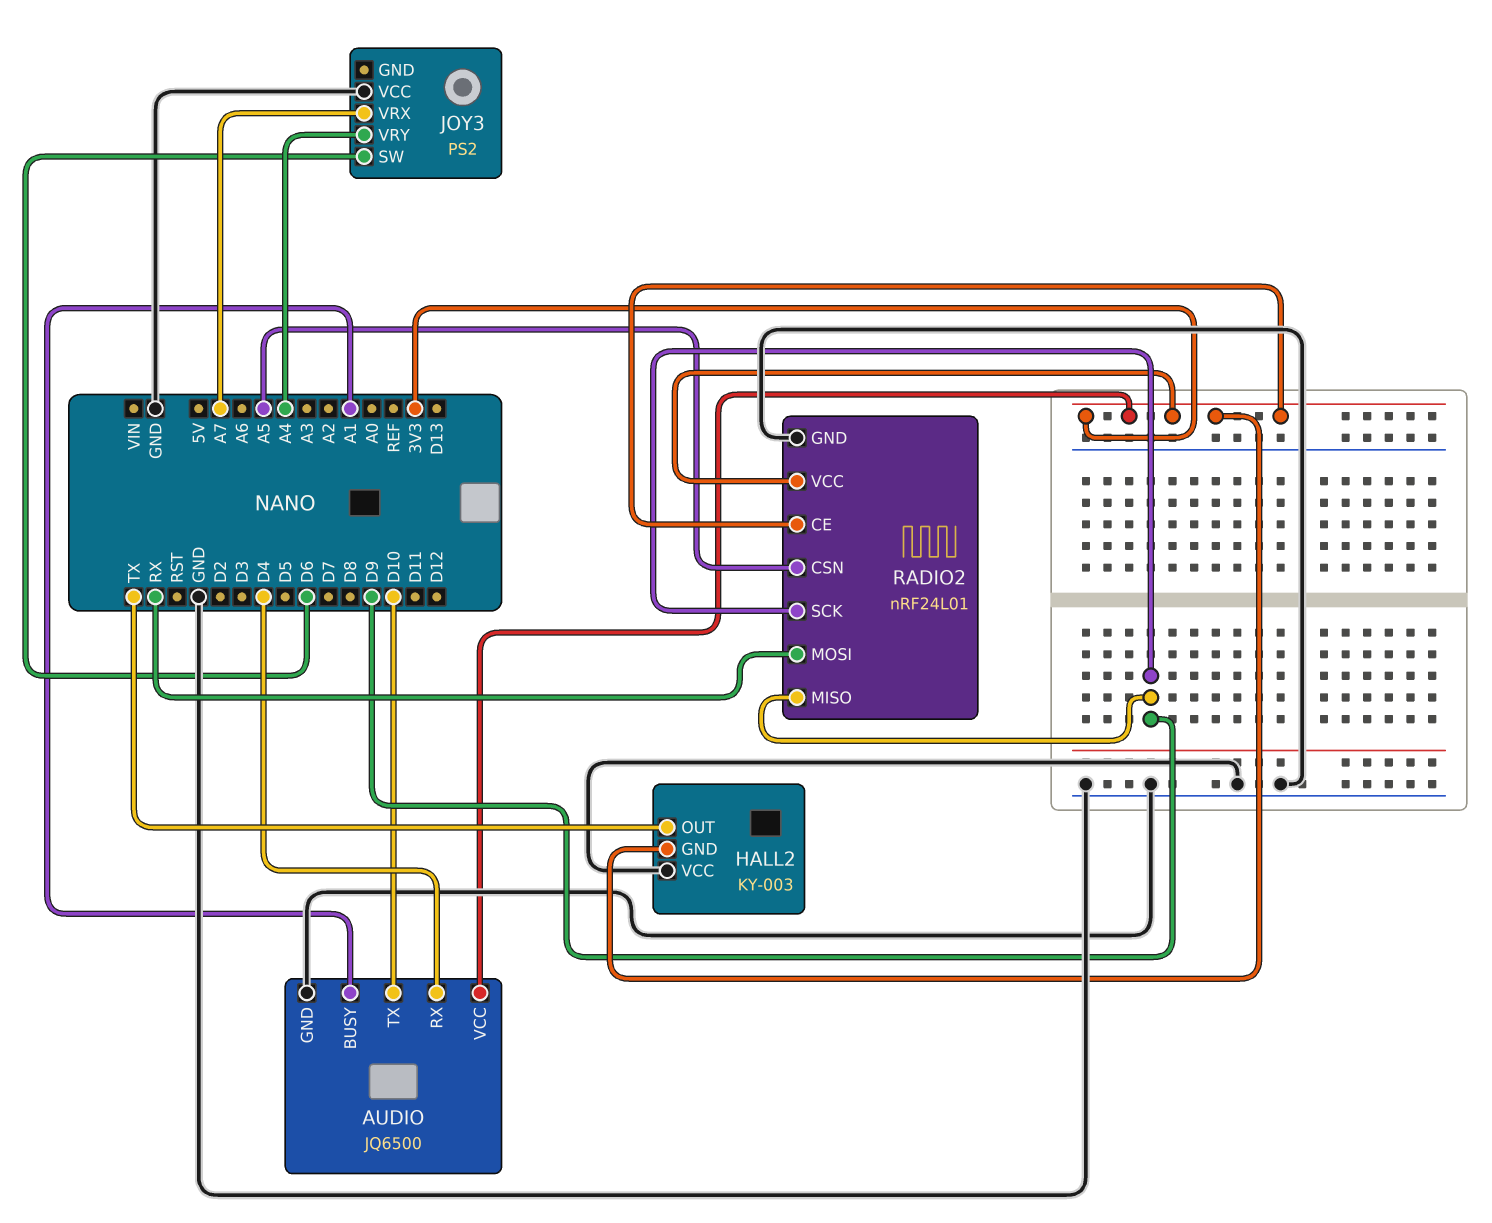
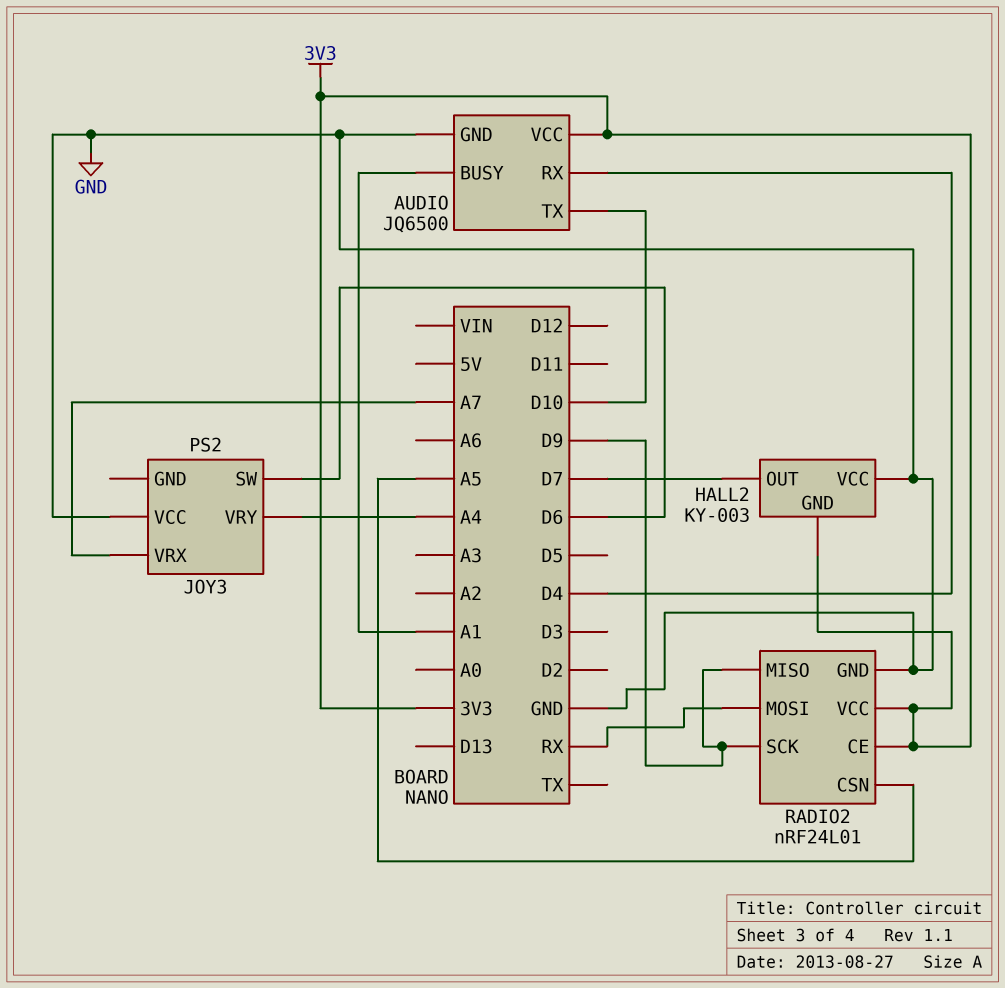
HALL2 pin OUT: TX -> D7

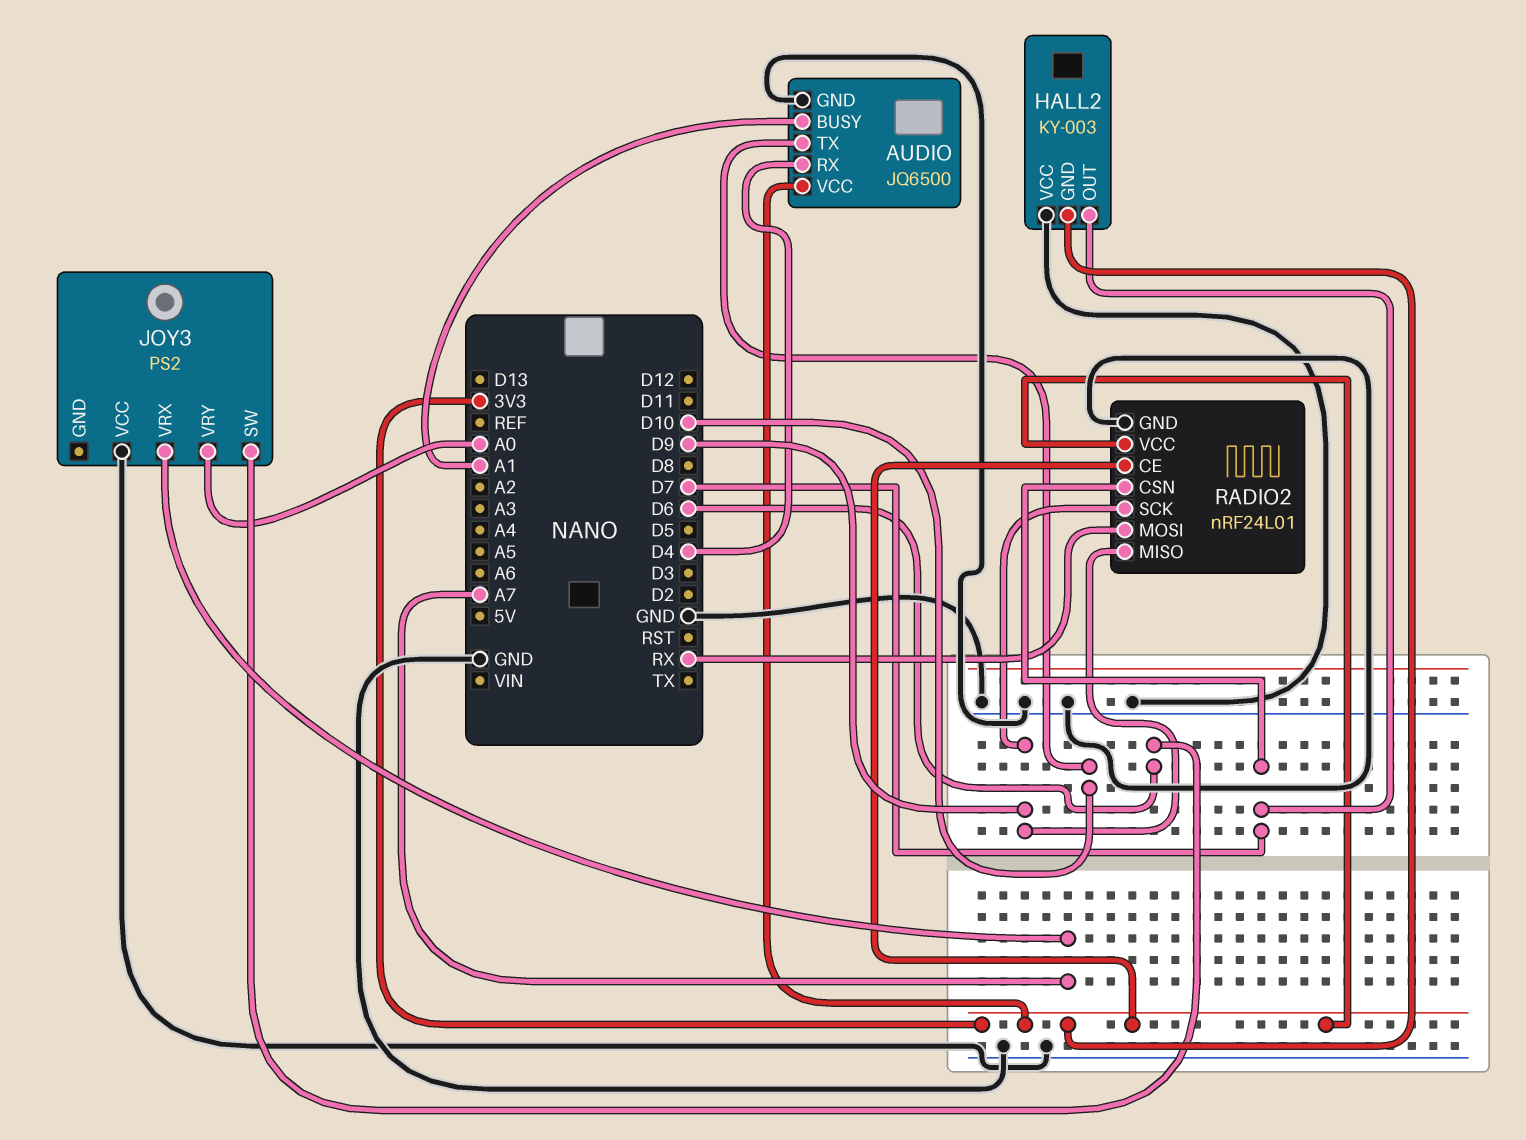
JOY3 pin VRY: A4 -> A0
RADIO2 pin CSN: A5 -> D7

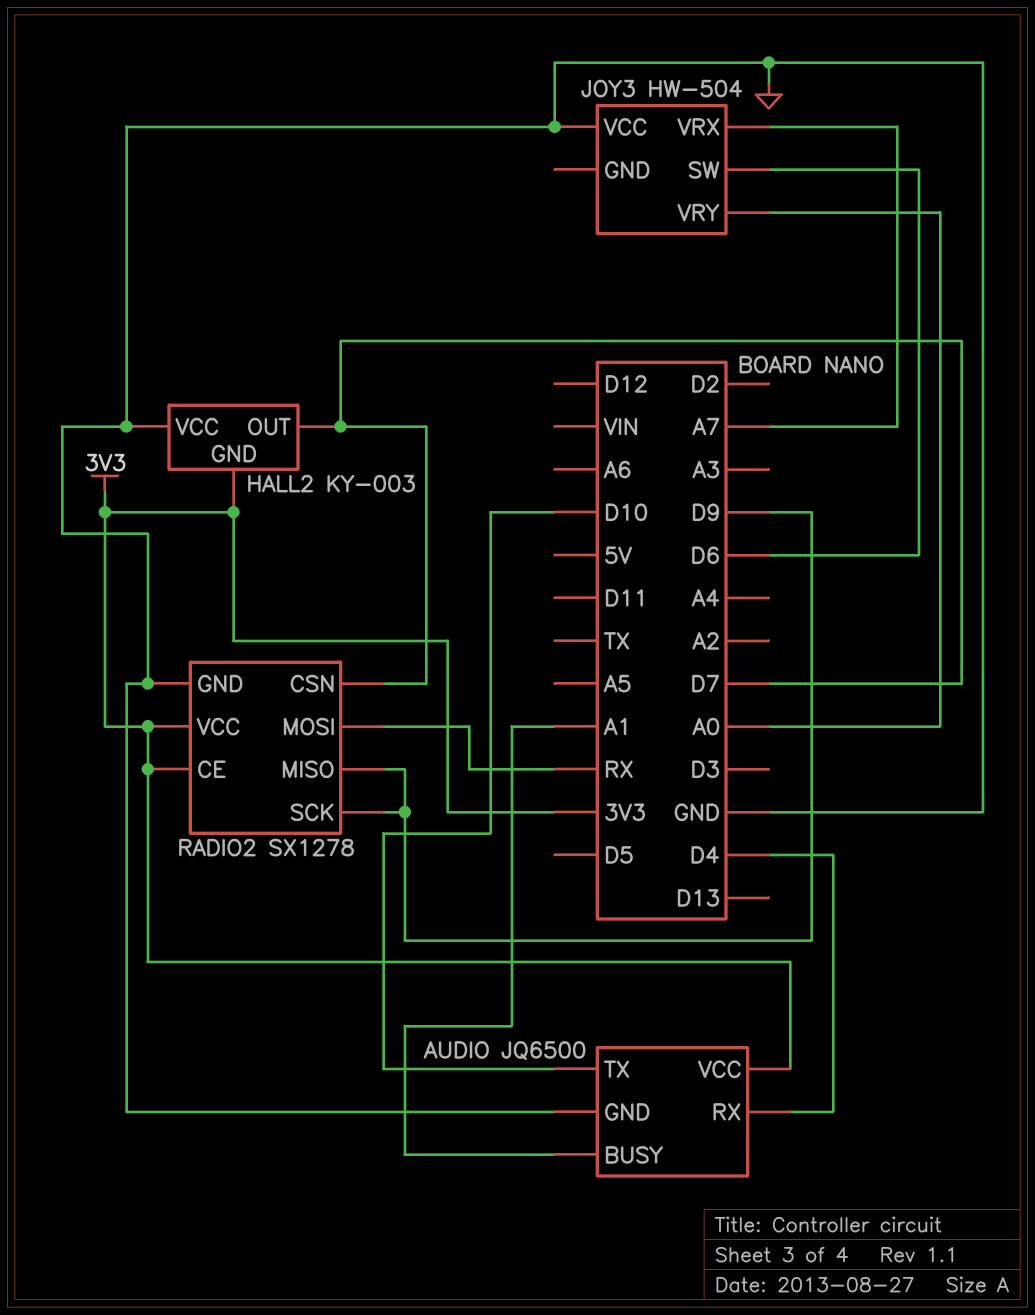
JOY3: PS2 -> HW-504
RADIO2: nRF24L01 -> SX1278

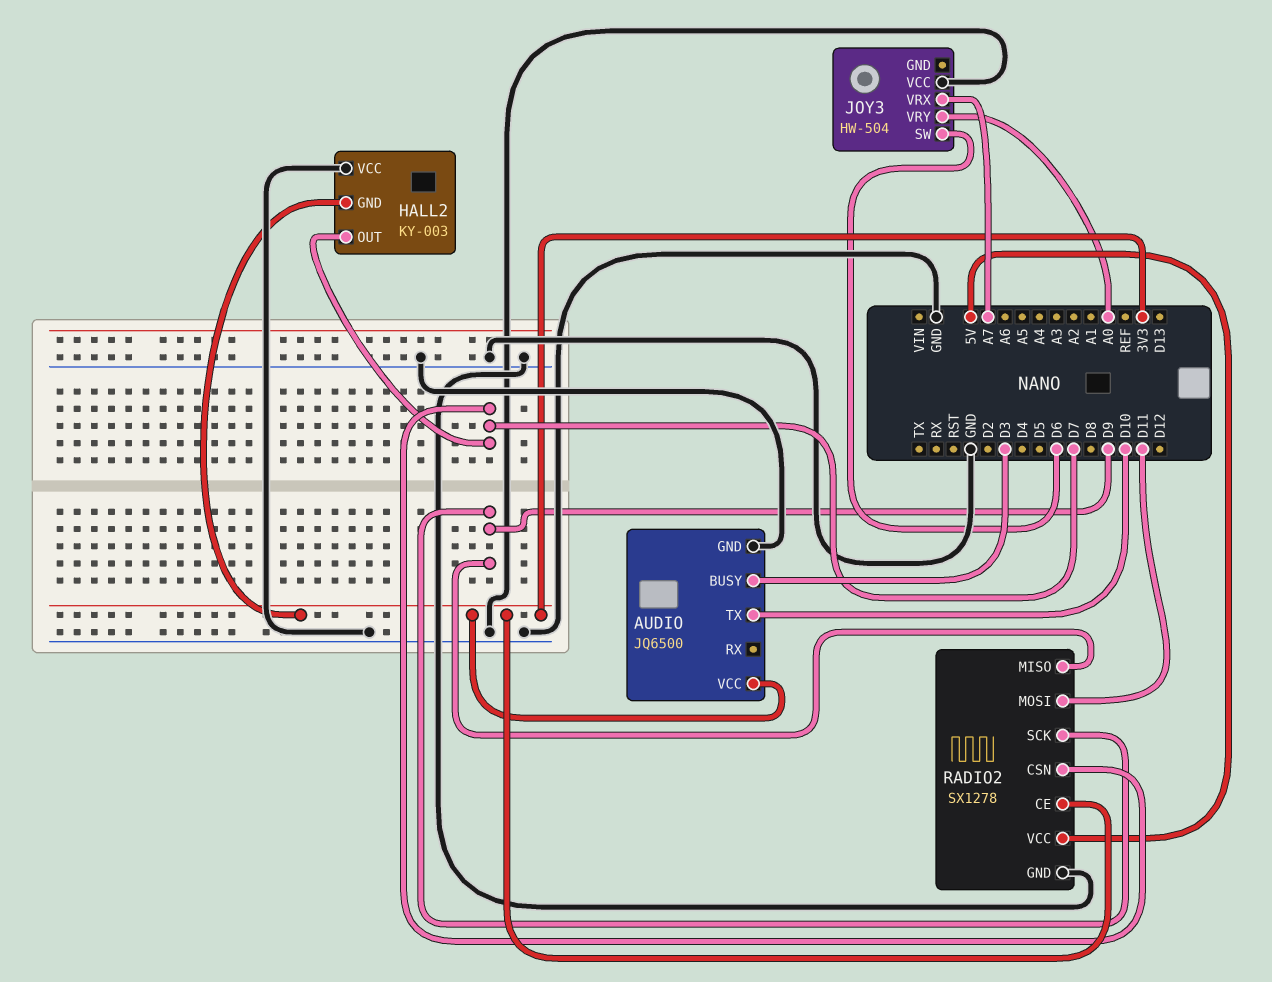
AUDIO pin BUSY: A1 -> D3
AUDIO pin RX: D4 -> none
RADIO2 pin MOSI: RX -> D11
RADIO2 pin VCC: 3V3 -> 5V

